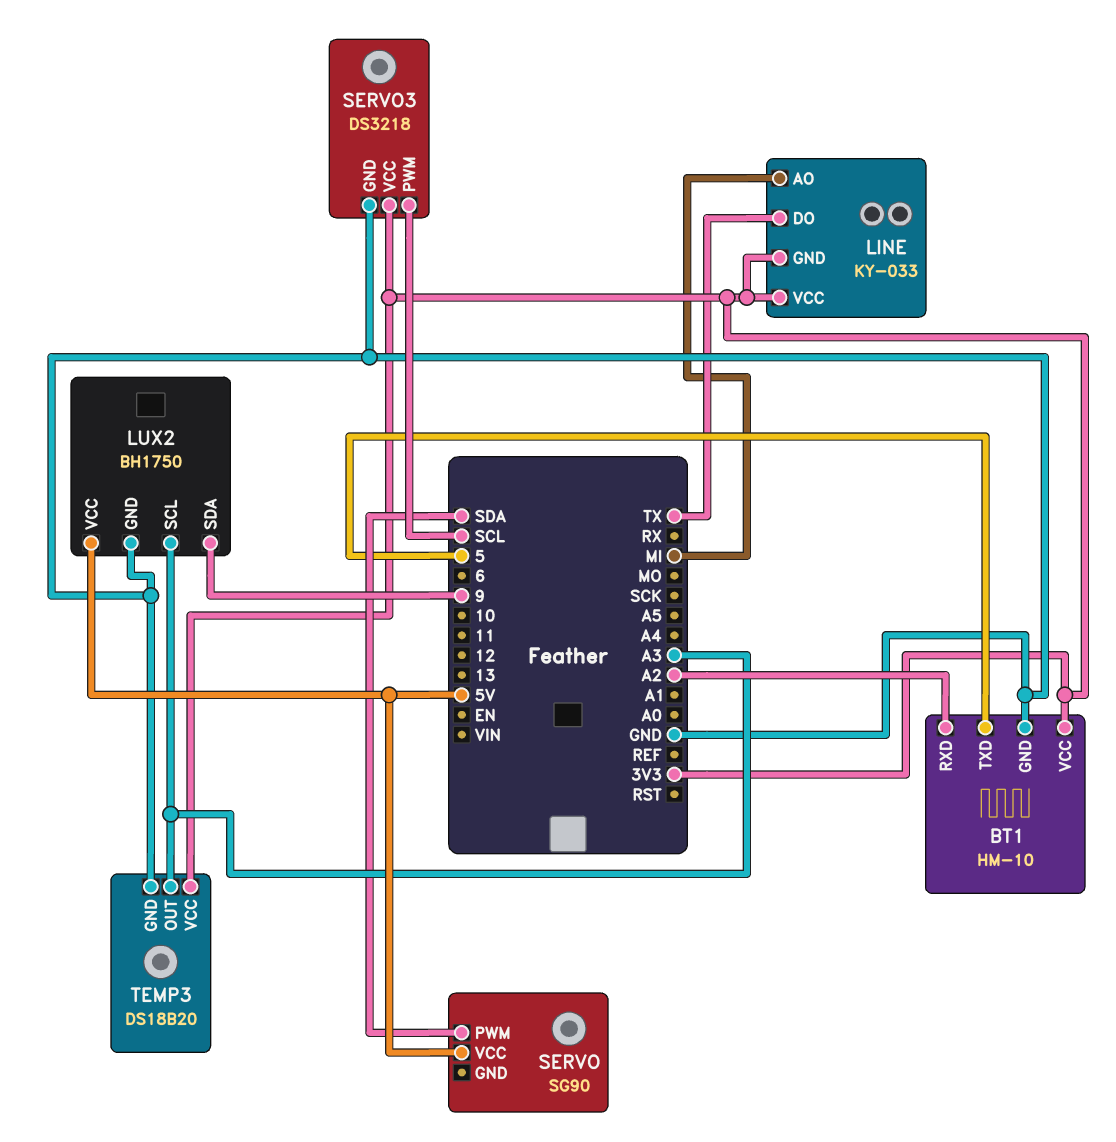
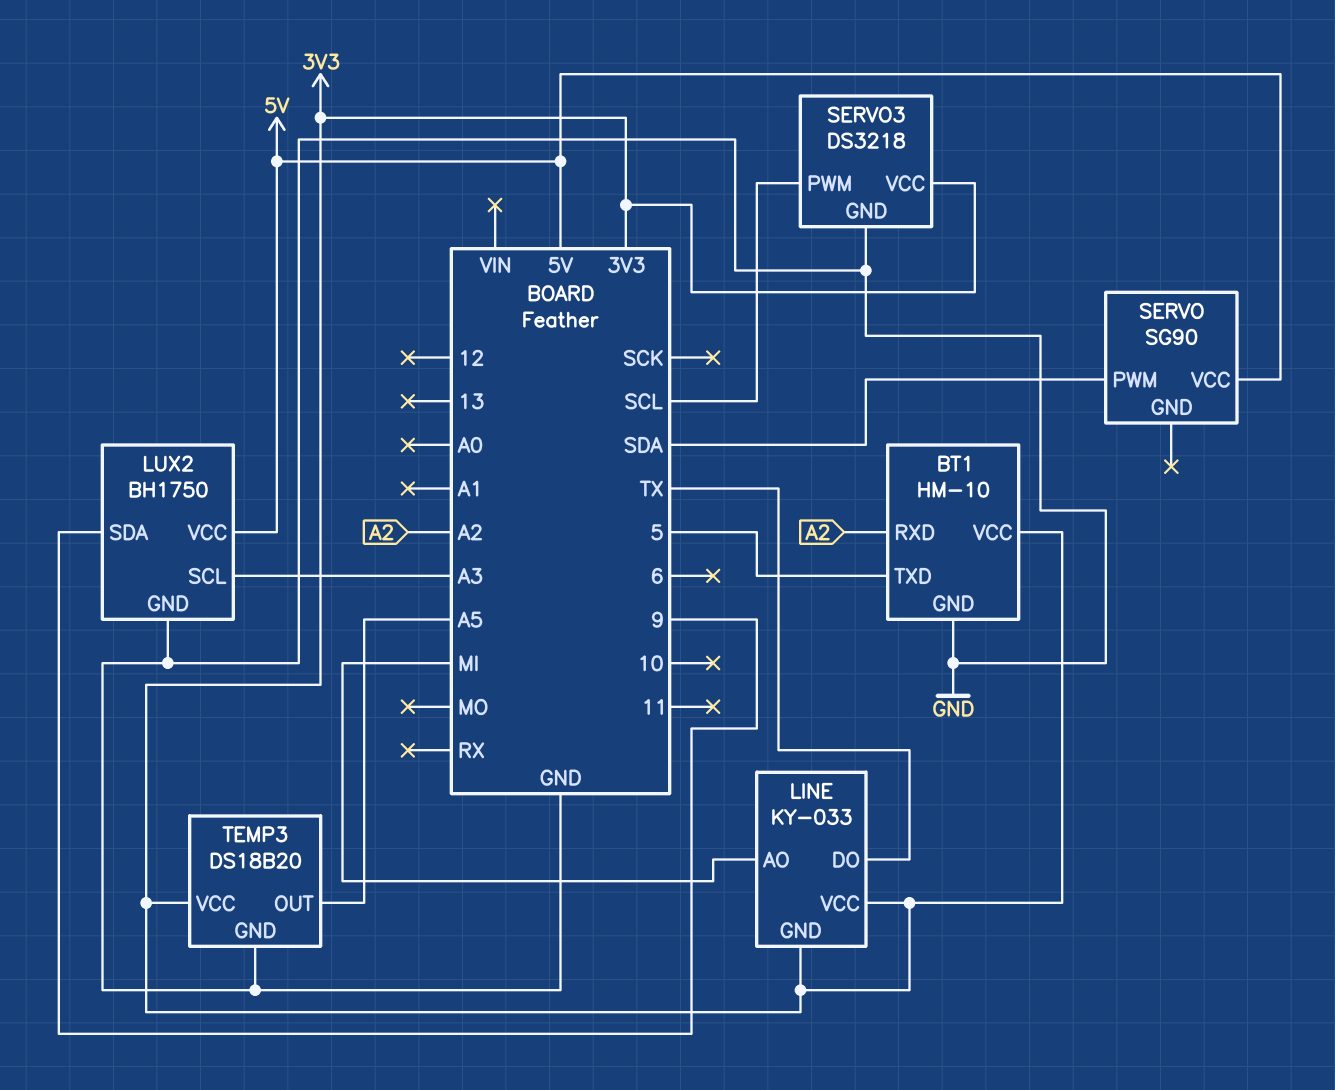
TEMP3 pin OUT: A3 -> A5

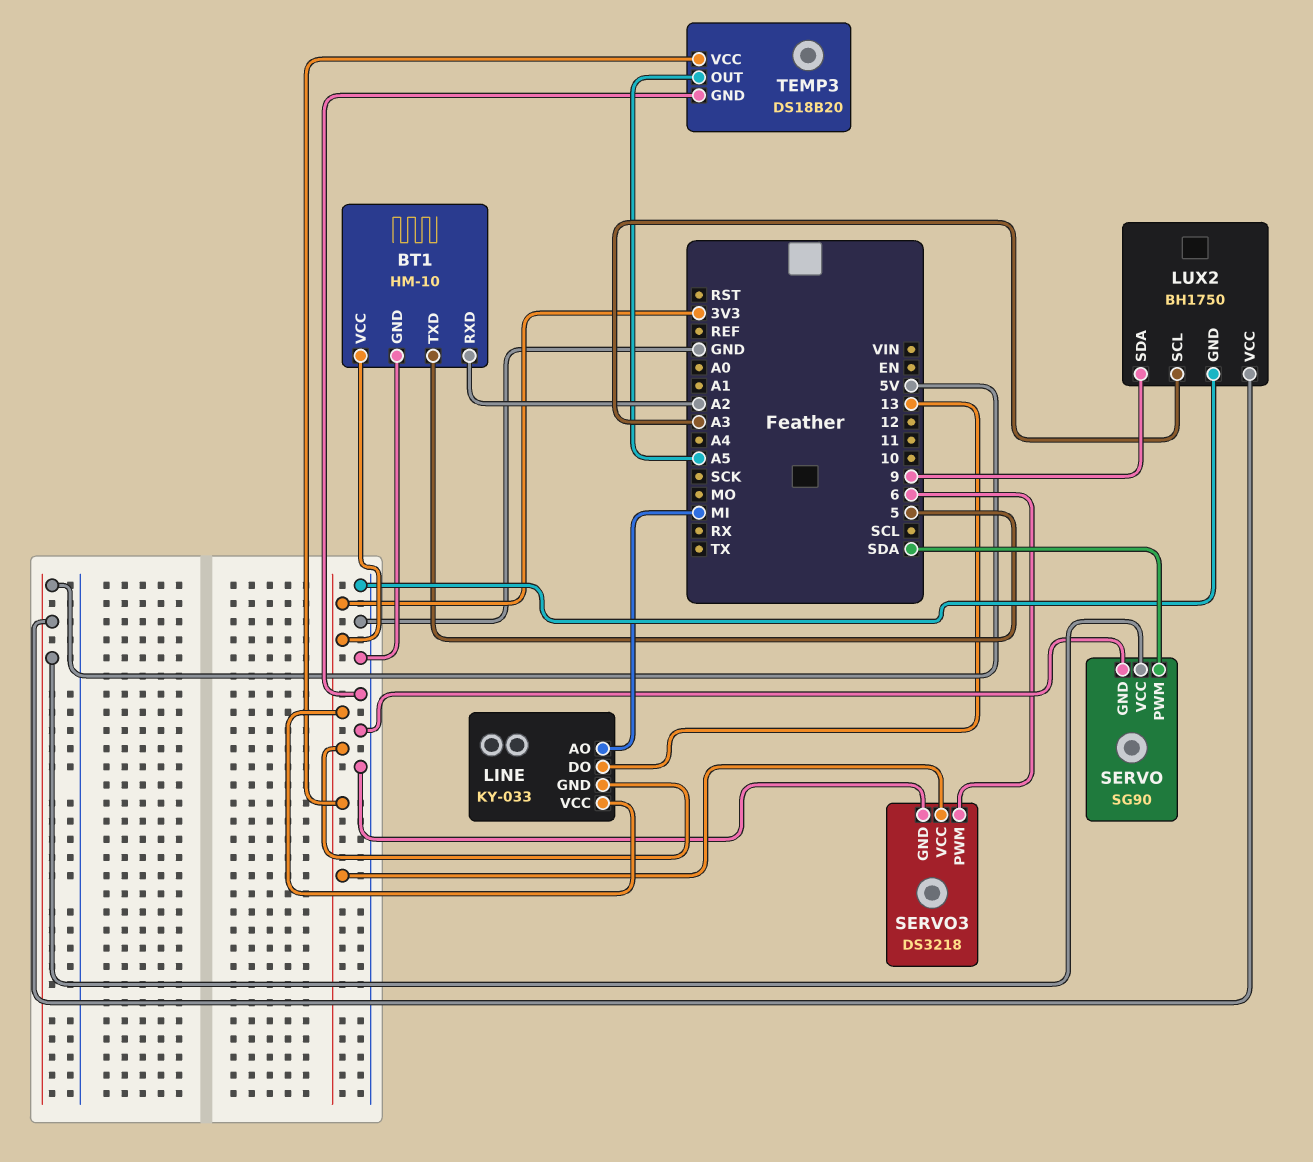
LINE pin DO: TX -> 13
SERVO pin GND: none -> GND
SERVO3 pin PWM: SCL -> 6

